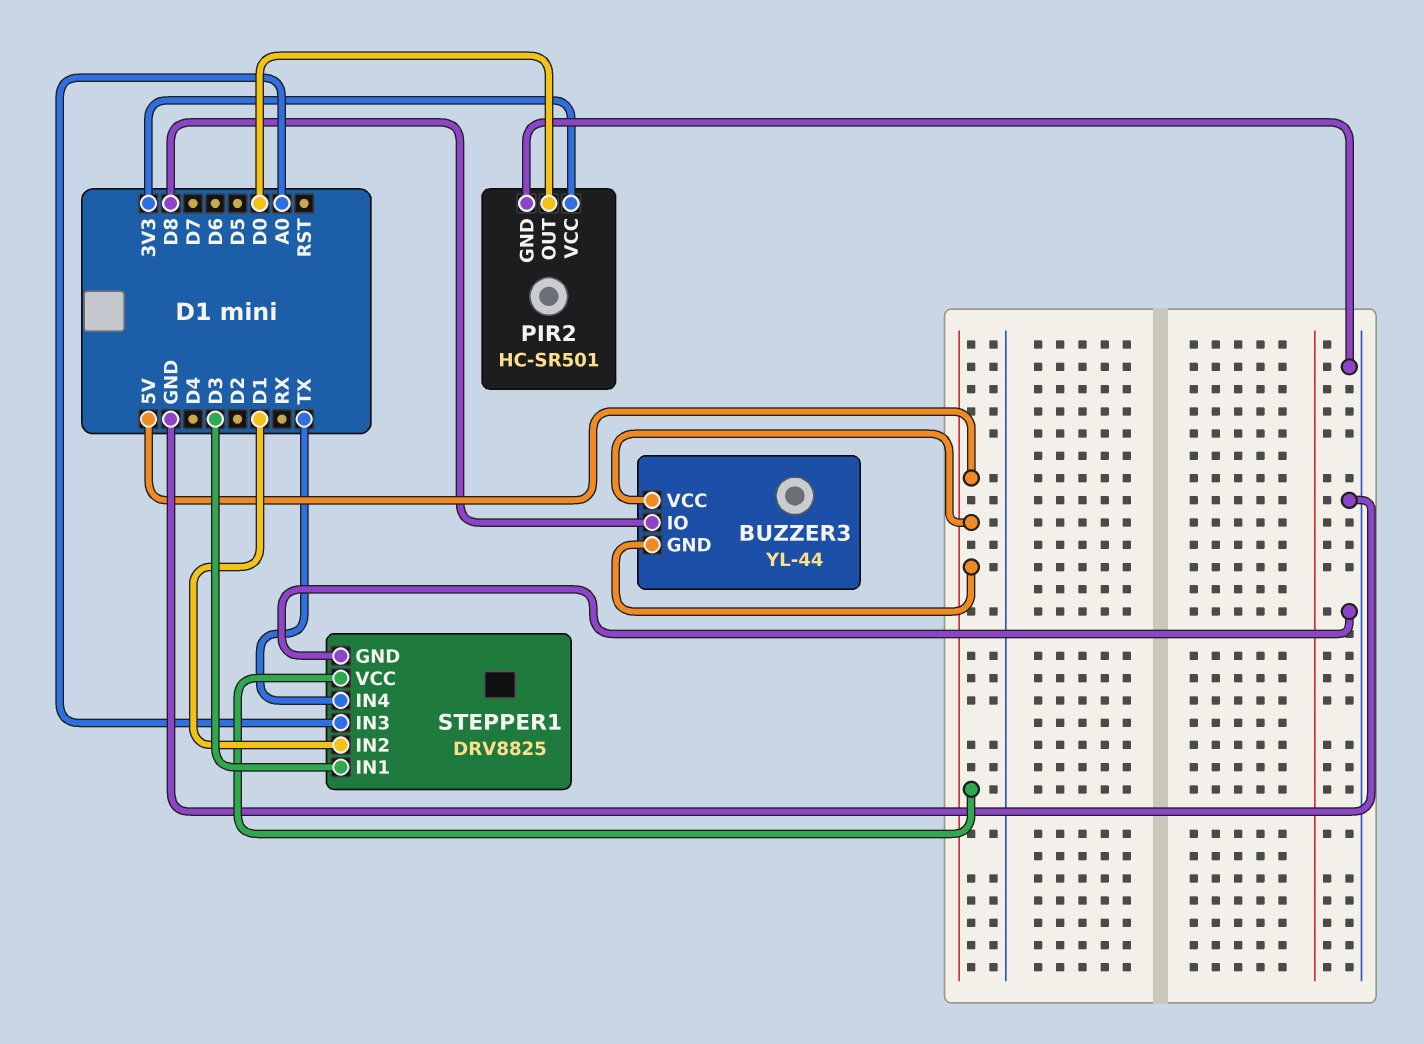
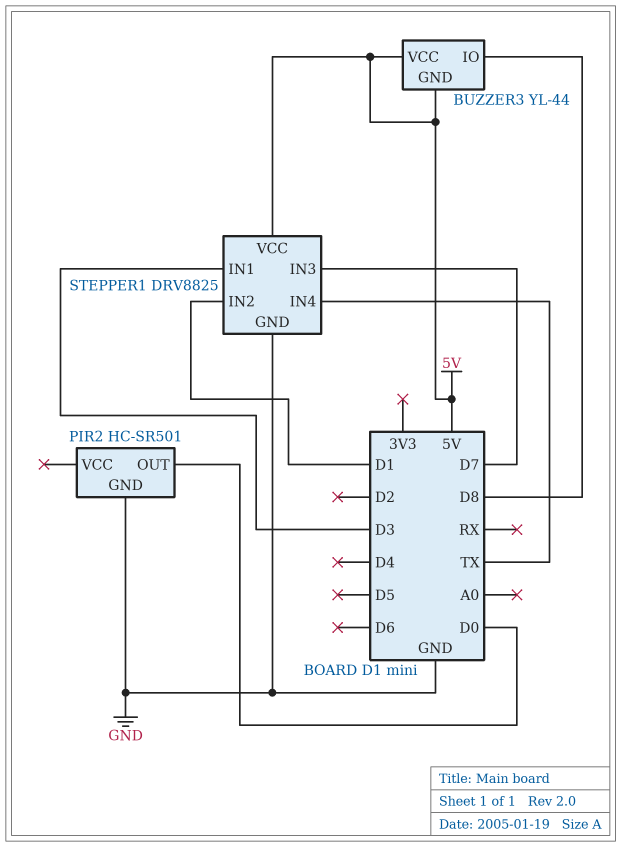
PIR2 pin VCC: 3V3 -> none
STEPPER1 pin IN3: A0 -> D7

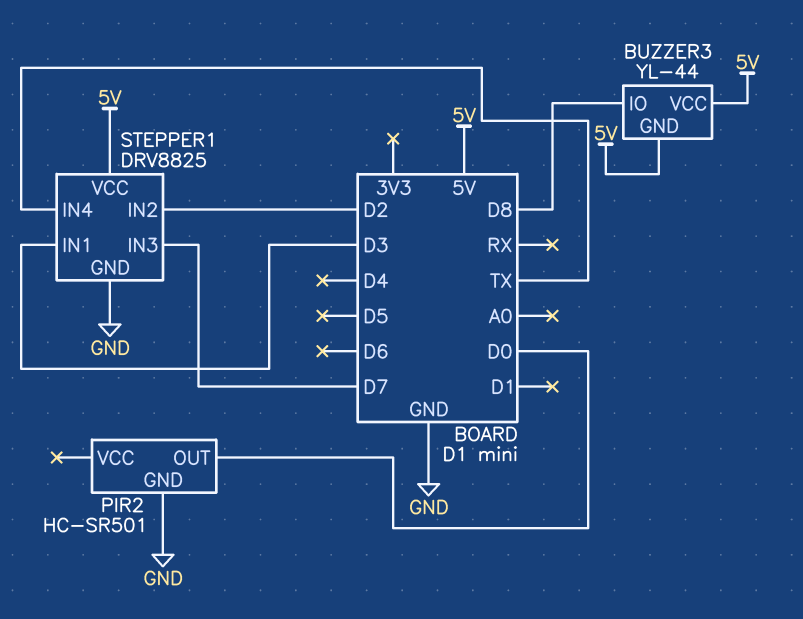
STEPPER1 pin IN2: D1 -> D2

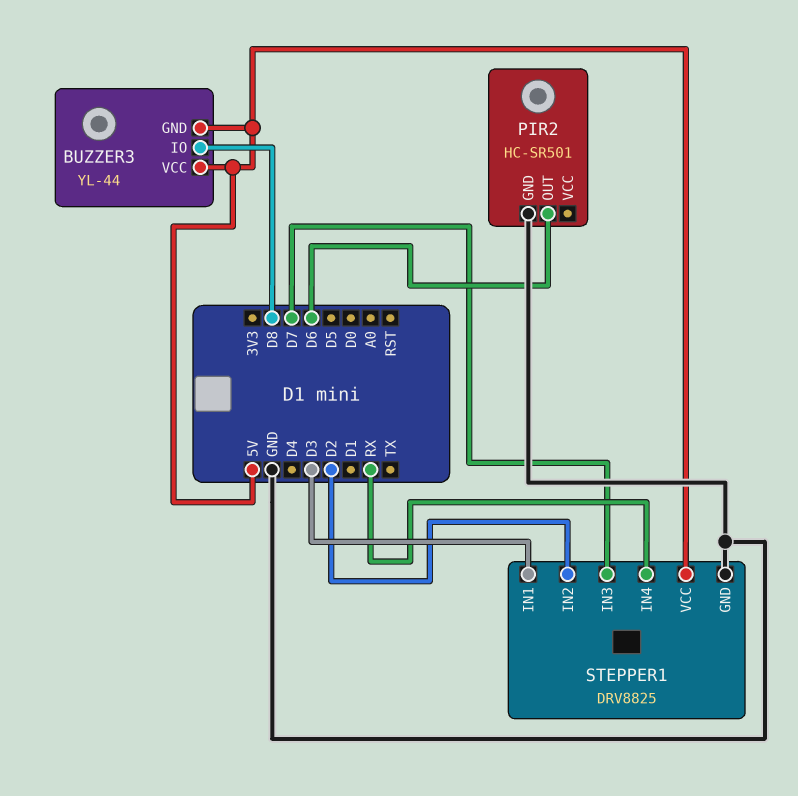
PIR2 pin OUT: D0 -> D6
STEPPER1 pin IN4: TX -> RX

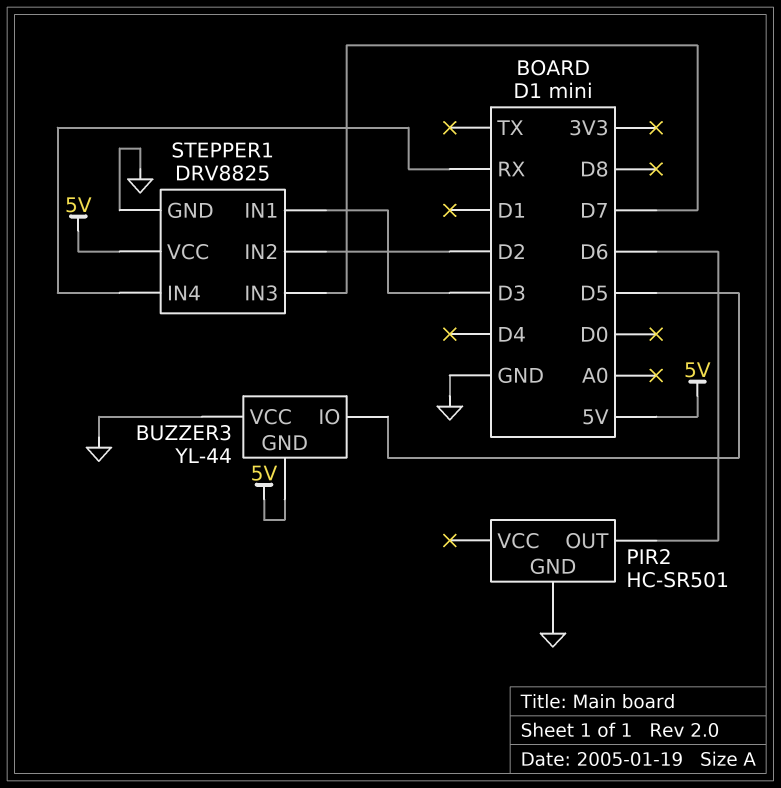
BUZZER3 pin IO: D8 -> D5
BUZZER3 pin VCC: 5V -> GND

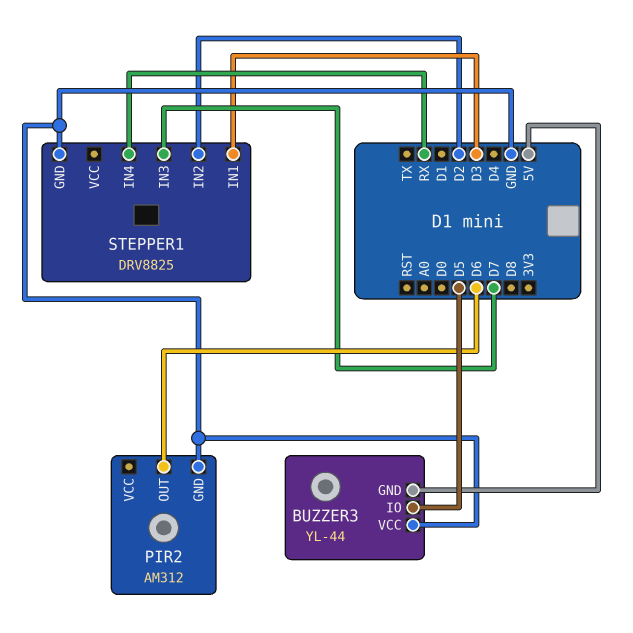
PIR2: HC-SR501 -> AM312
STEPPER1 pin VCC: 5V -> none

